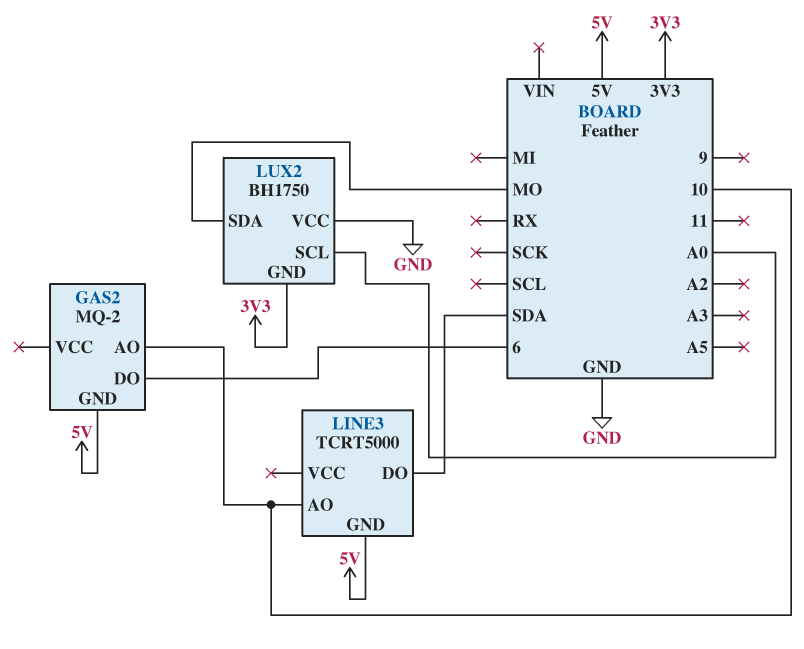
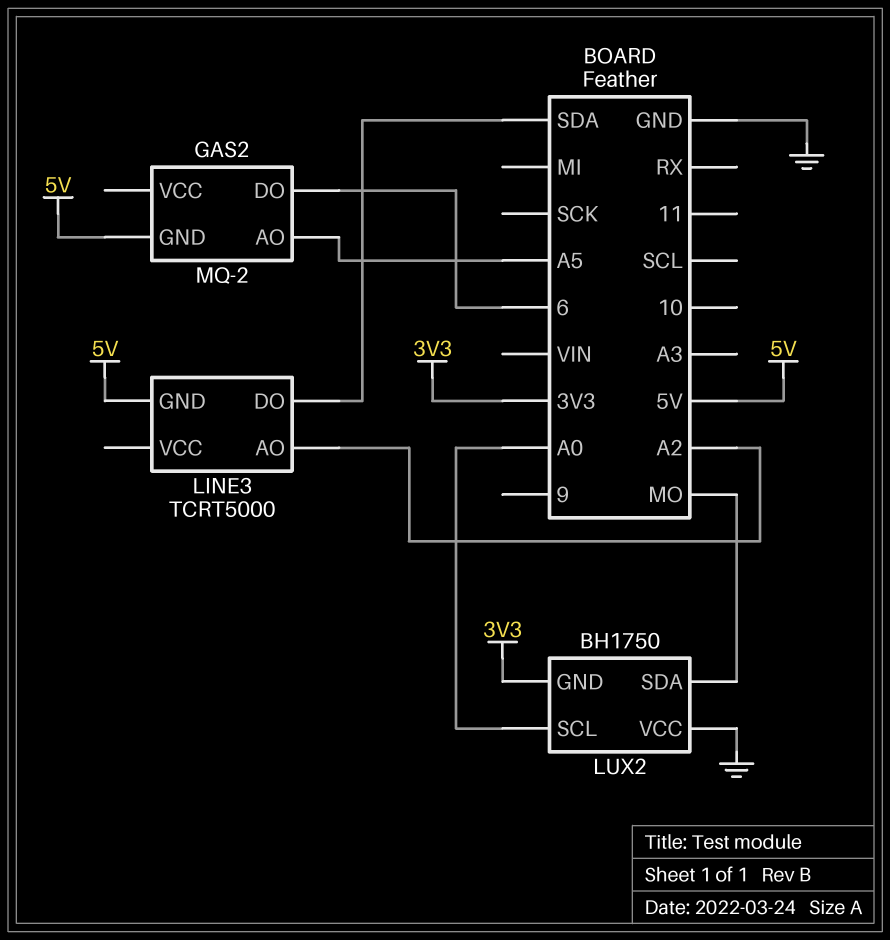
GAS2 pin AO: 10 -> A5
LINE3 pin AO: 10 -> A2

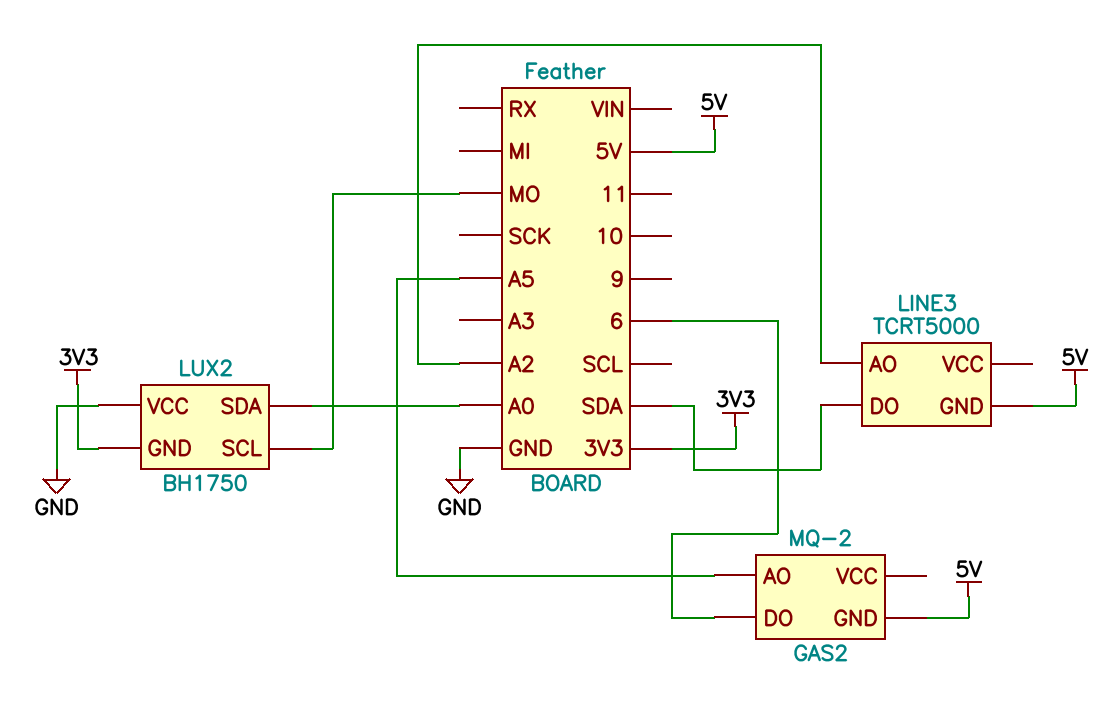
LUX2 pin SCL: A0 -> MO
LUX2 pin SDA: MO -> A0

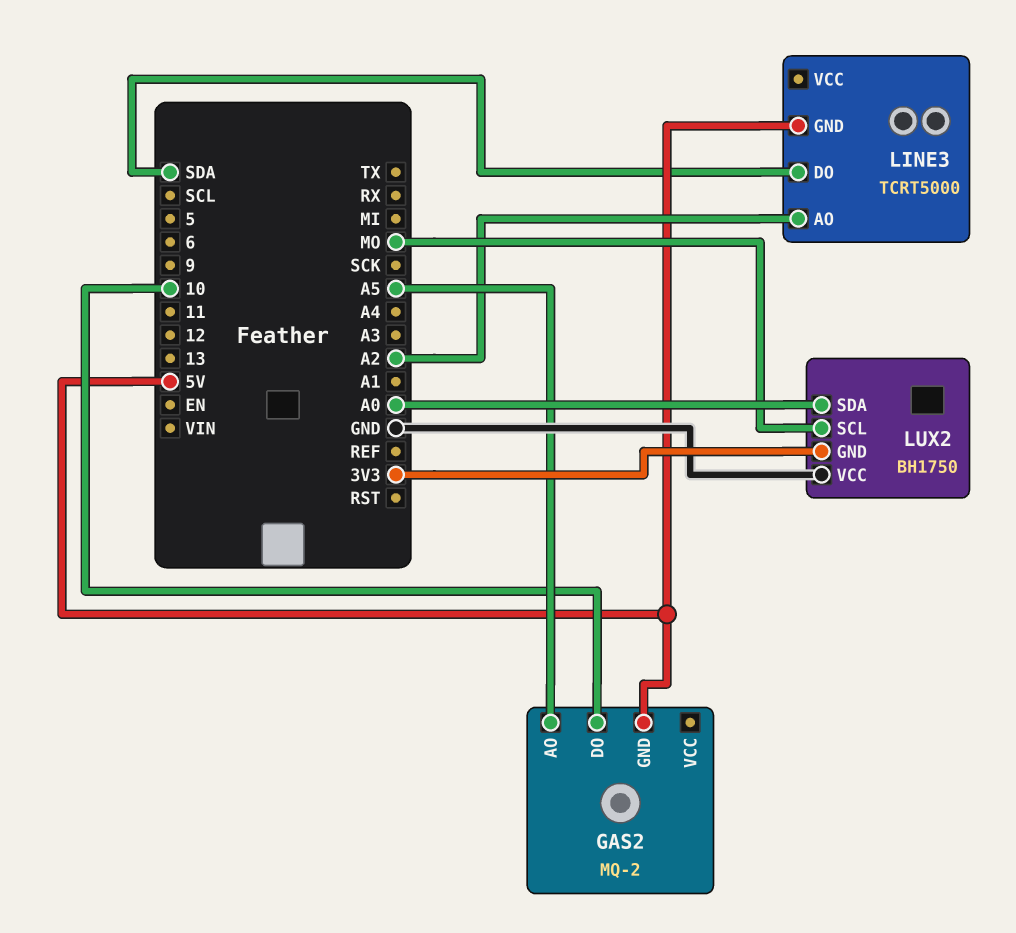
GAS2 pin DO: 6 -> 10

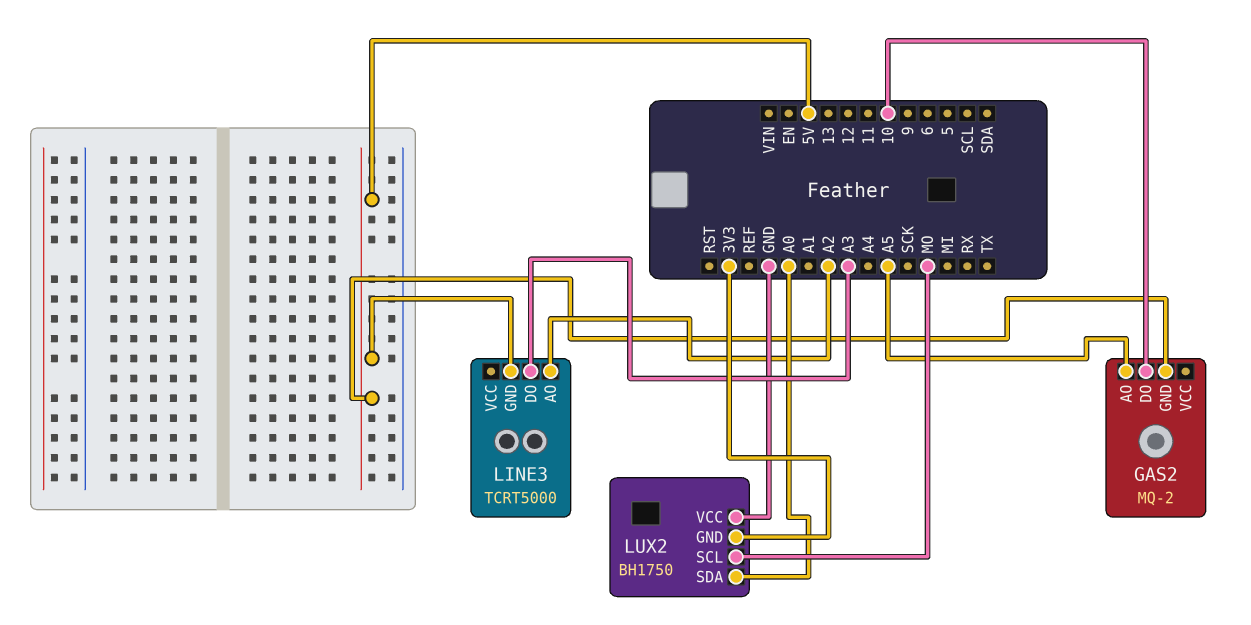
LINE3 pin DO: SDA -> A3

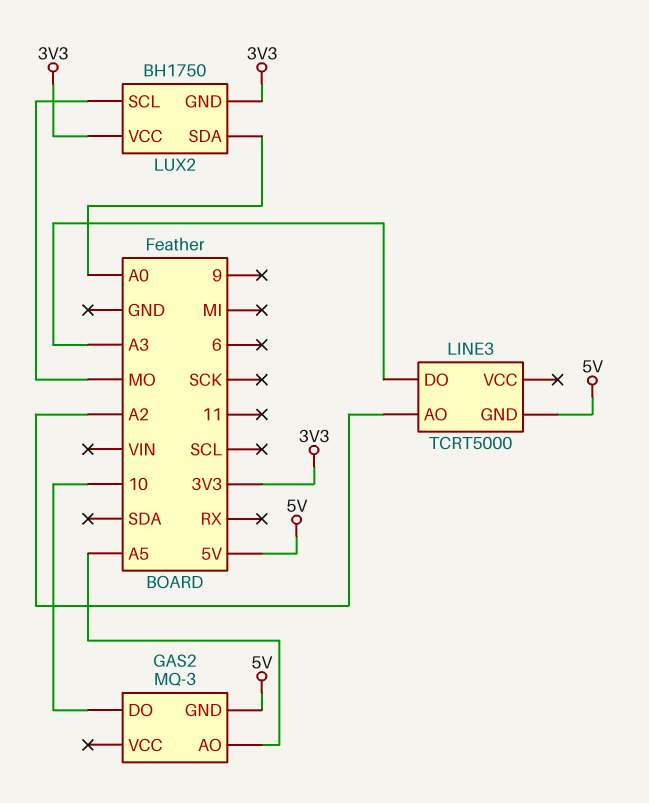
GAS2: MQ-2 -> MQ-3
LUX2 pin VCC: GND -> 3V3

